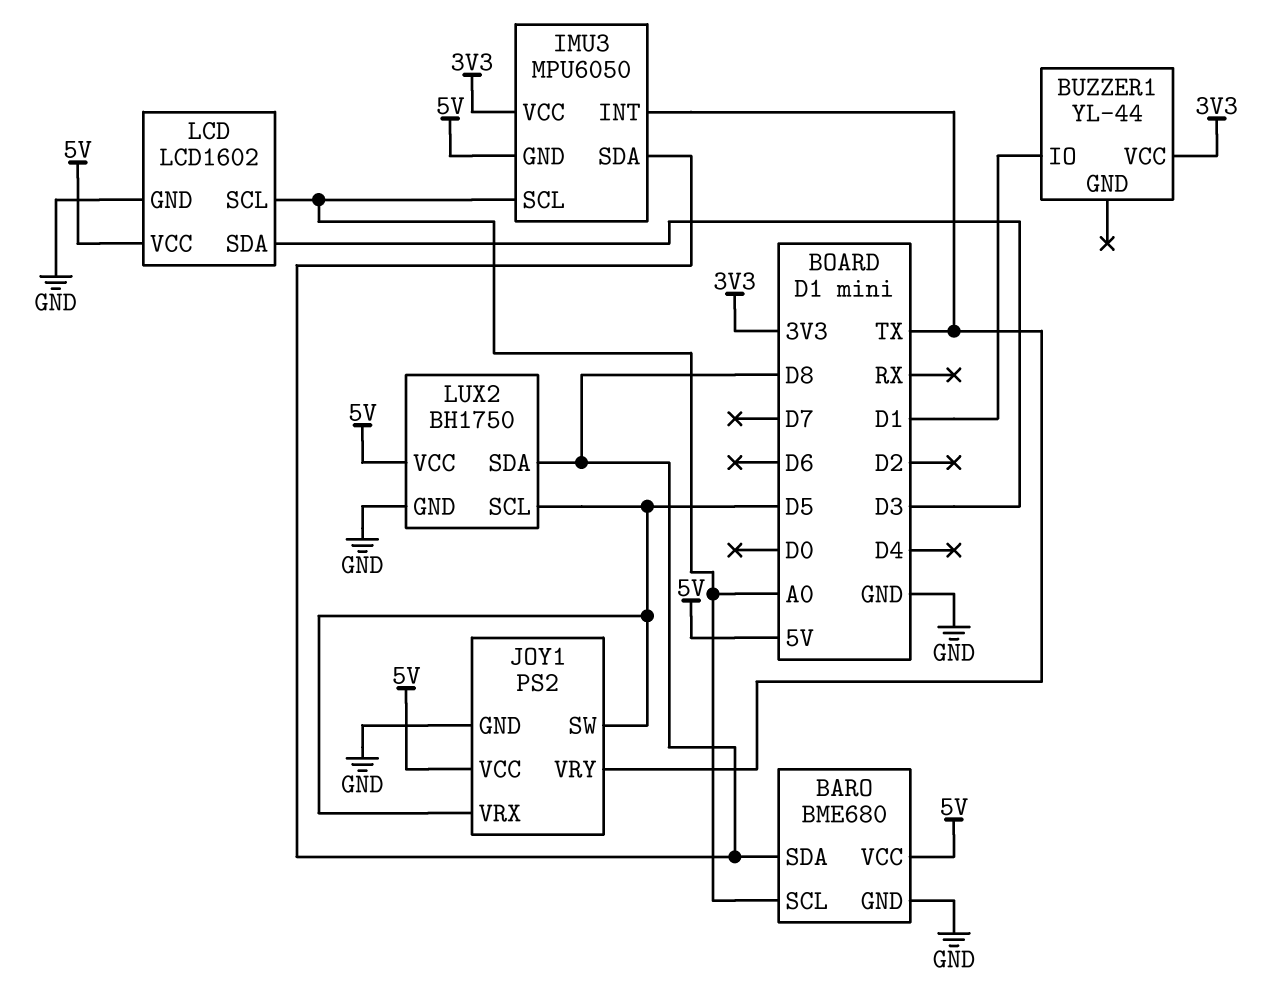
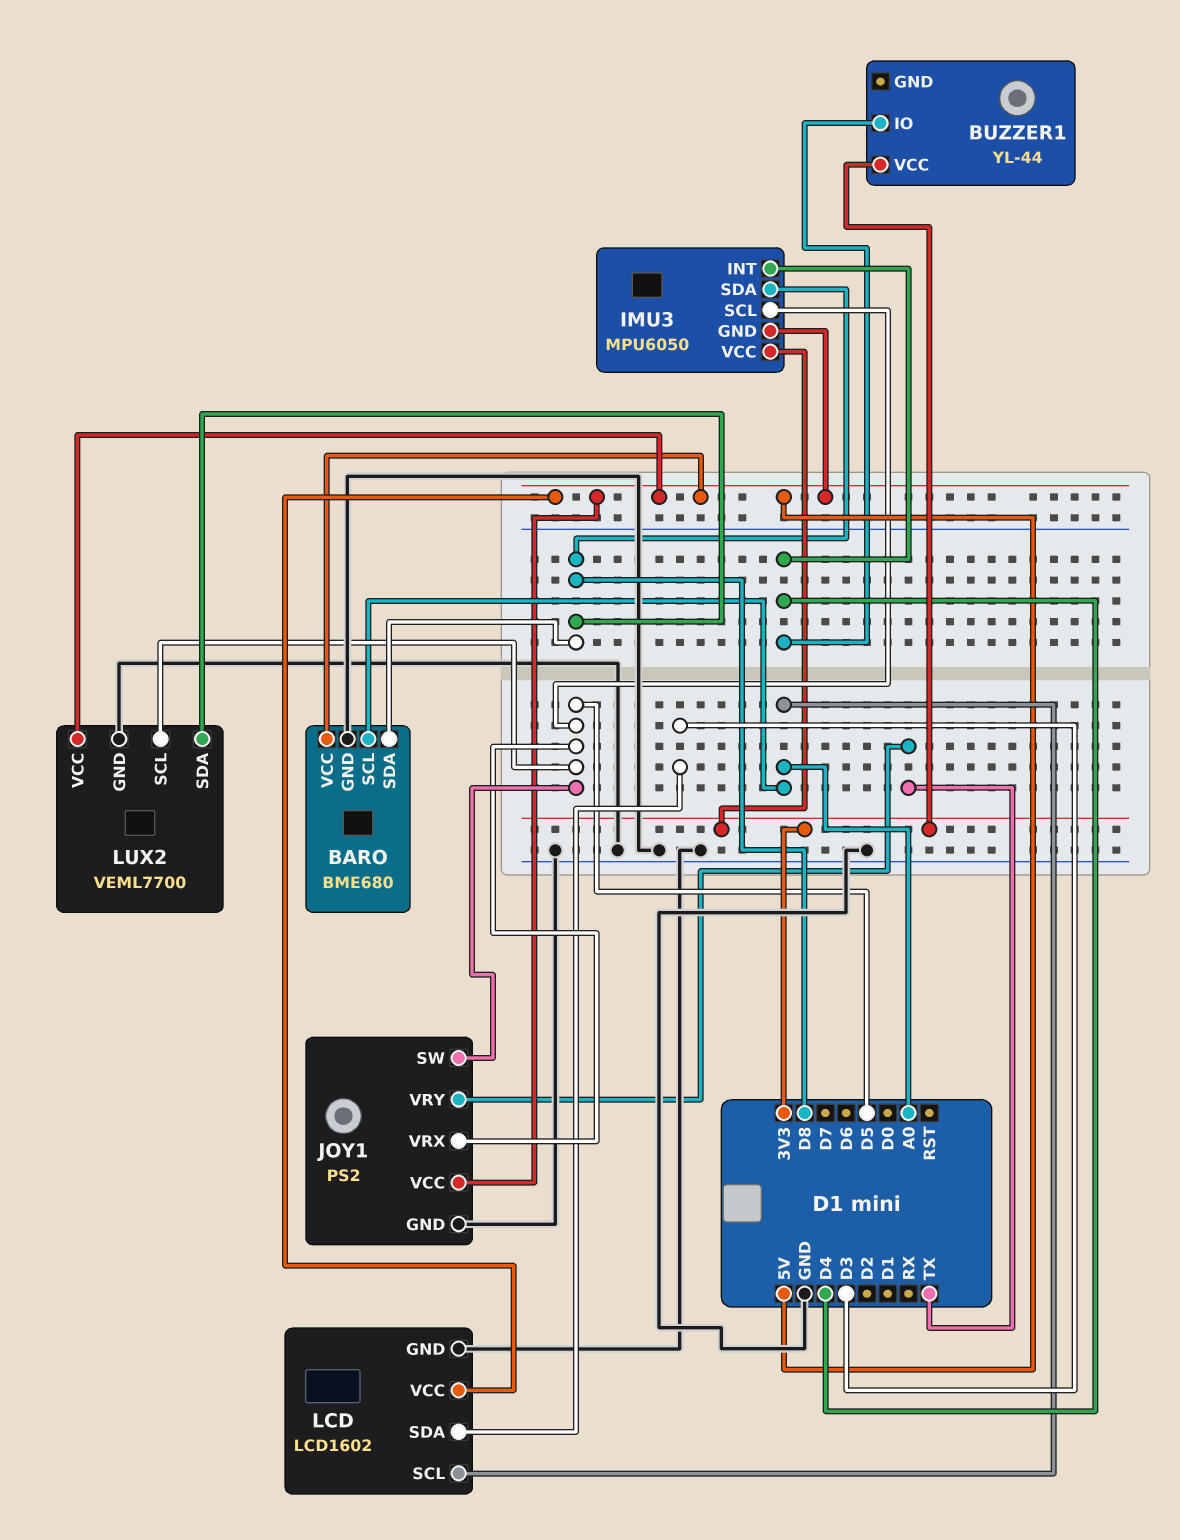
BUZZER1 pin IO: D1 -> D4
IMU3 pin INT: TX -> D4
IMU3 pin SCL: A0 -> D5
LUX2: BH1750 -> VEML7700

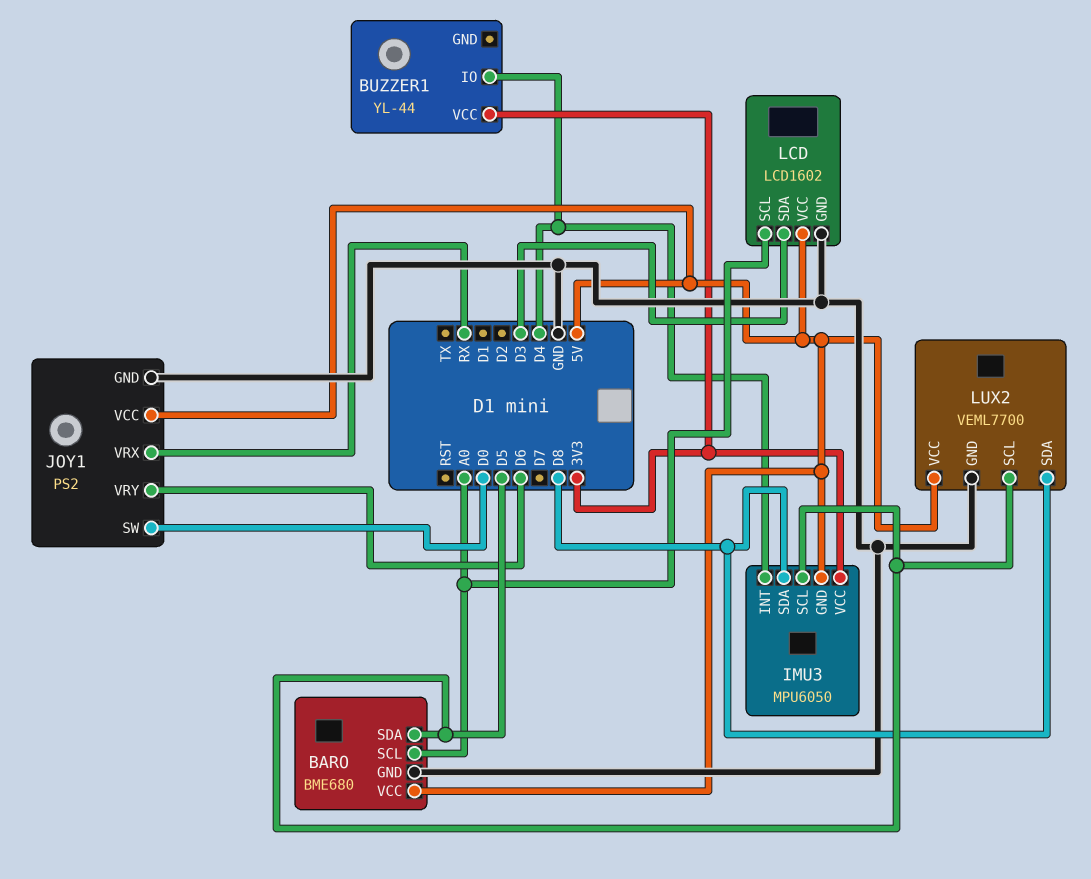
BARO pin SDA: D8 -> D5
JOY1 pin SW: D5 -> D0
JOY1 pin VRX: D5 -> RX
JOY1 pin VRY: TX -> D6

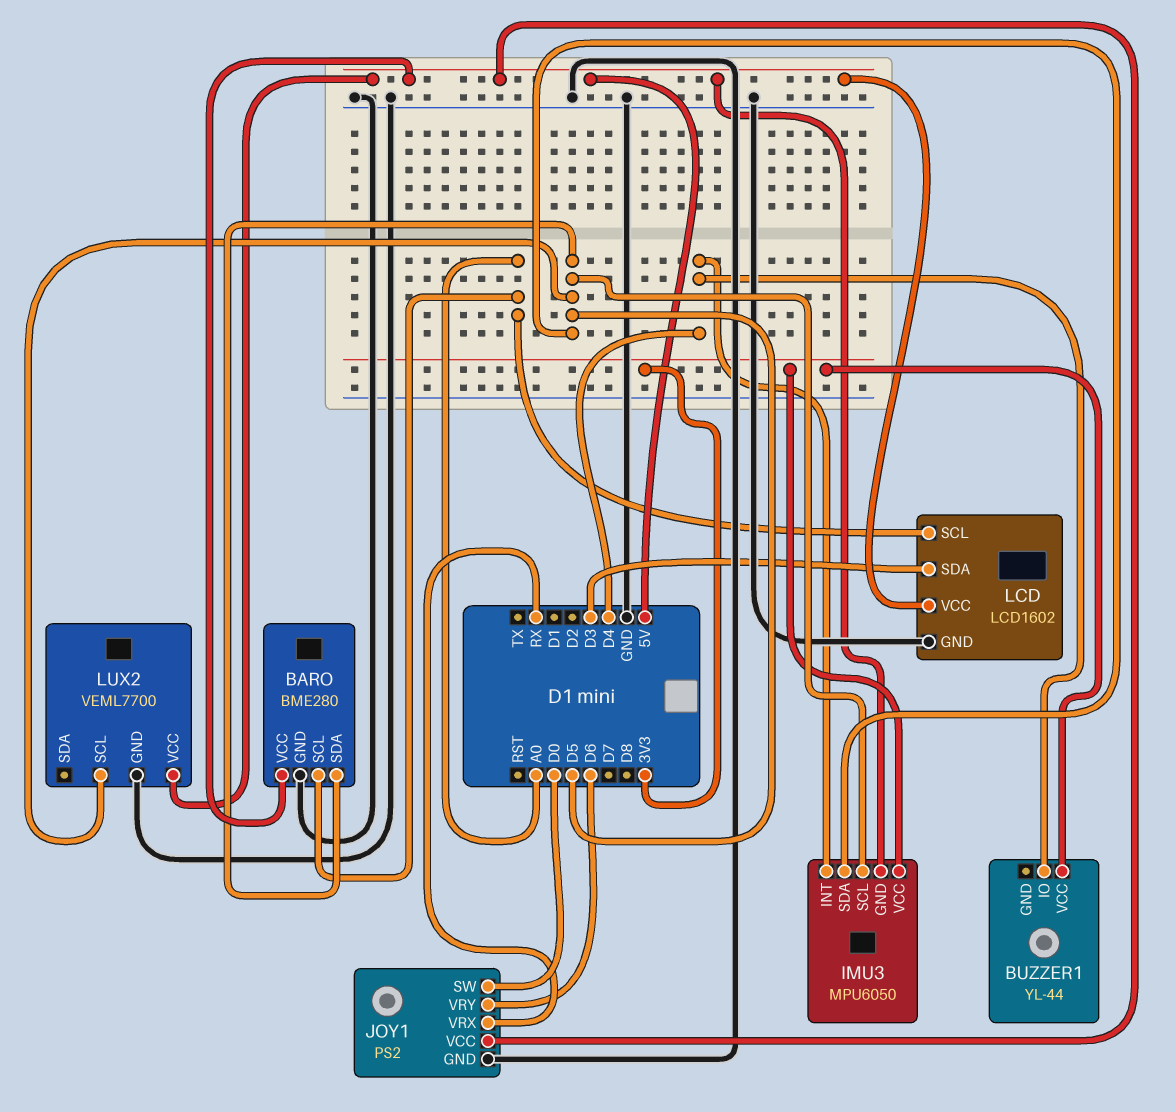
BARO: BME680 -> BME280
IMU3 pin SDA: D8 -> D5
LUX2 pin SDA: D8 -> none

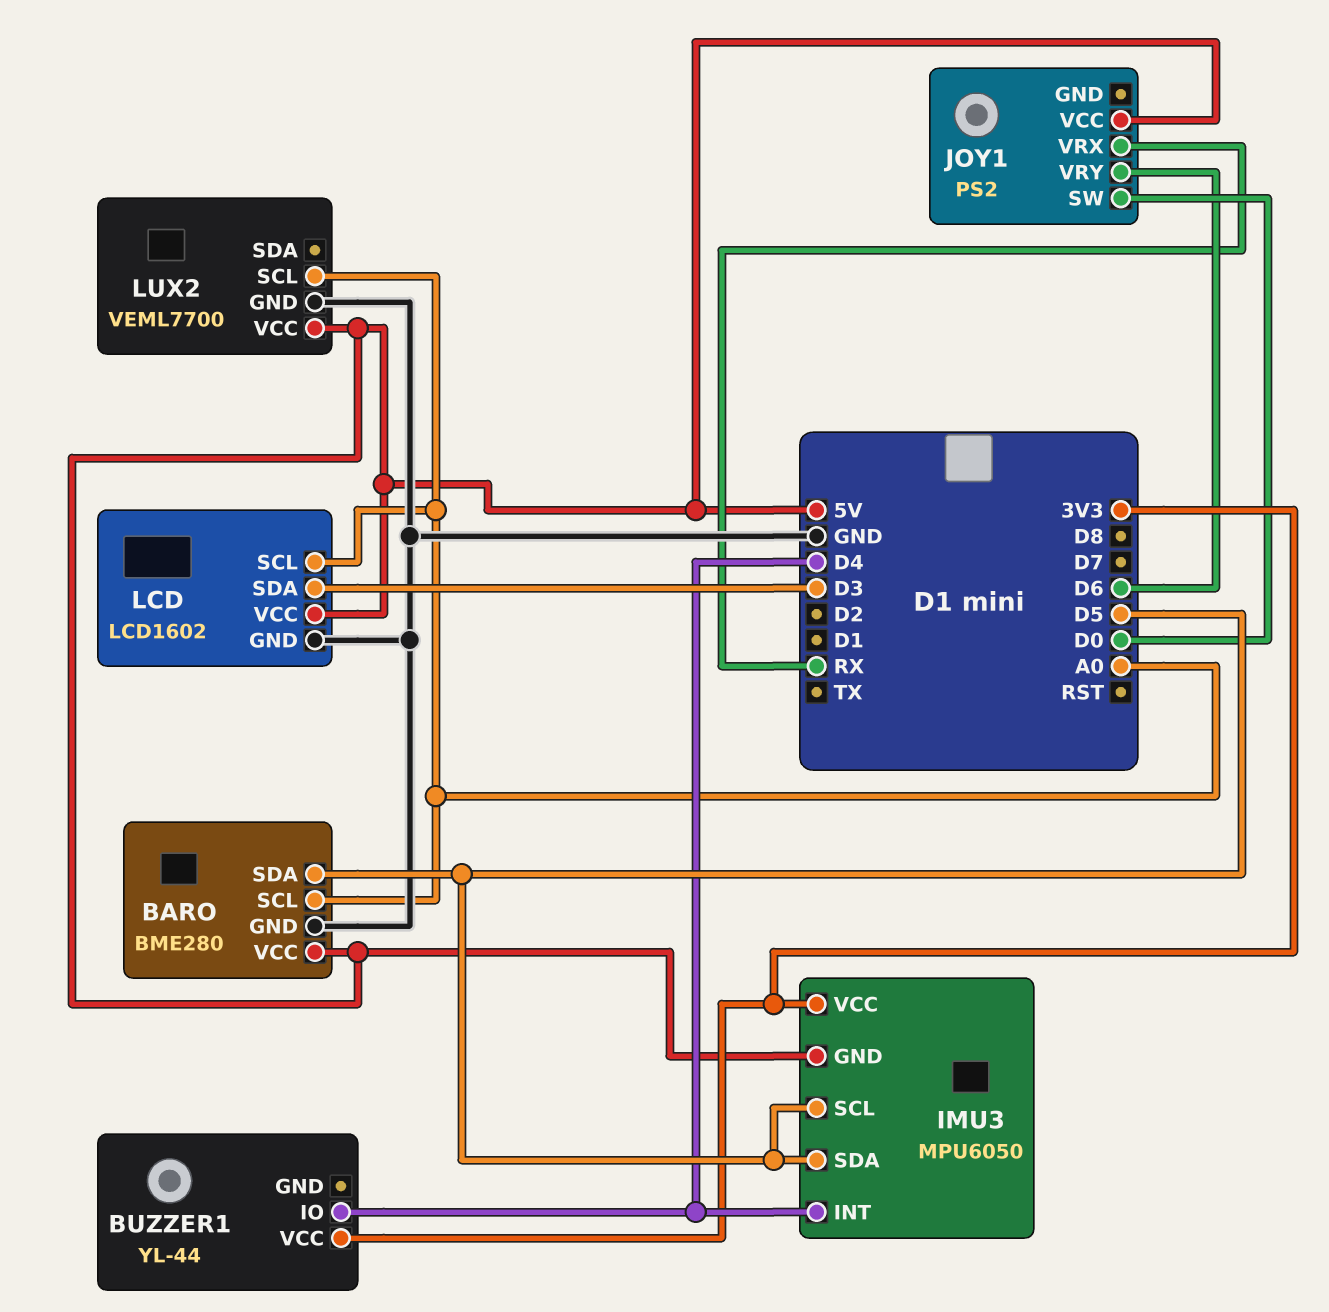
JOY1 pin GND: GND -> none
LUX2 pin SCL: D5 -> A0

